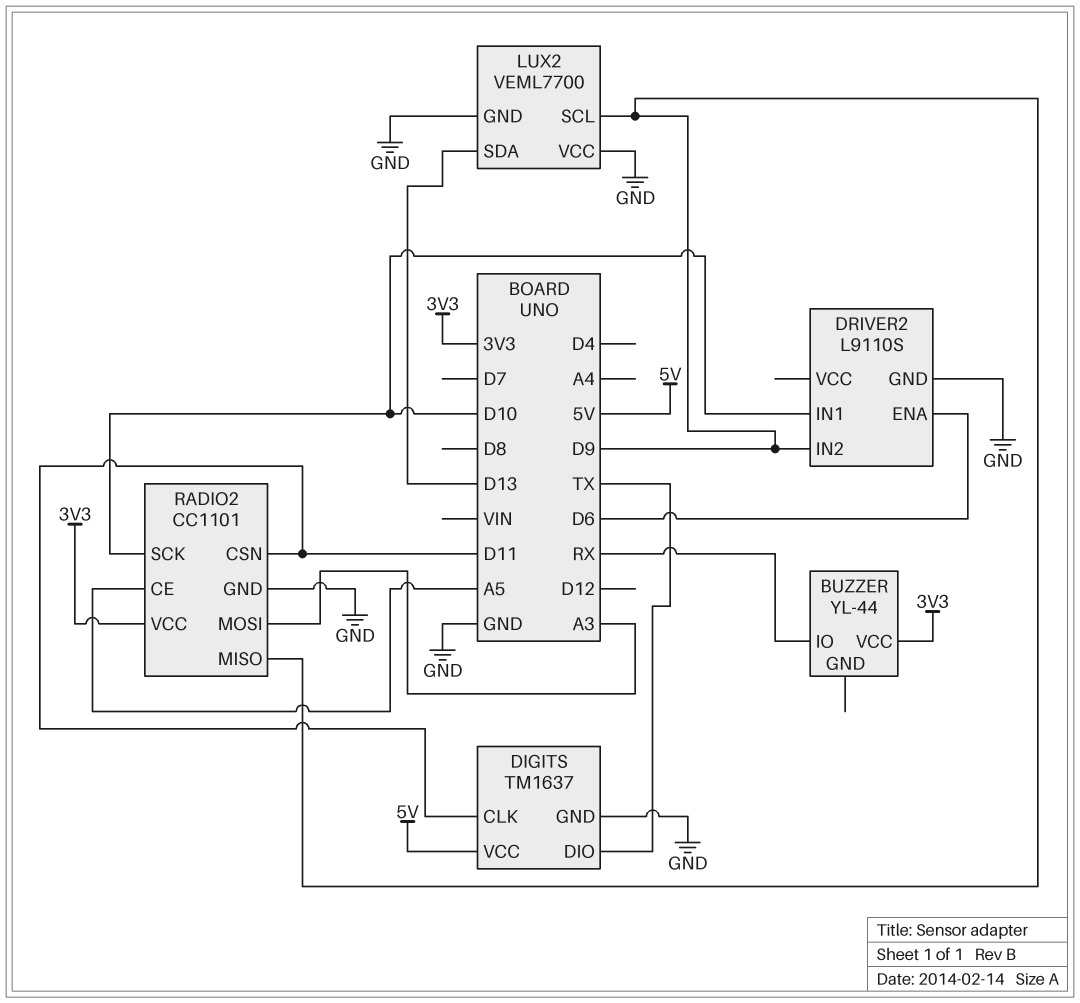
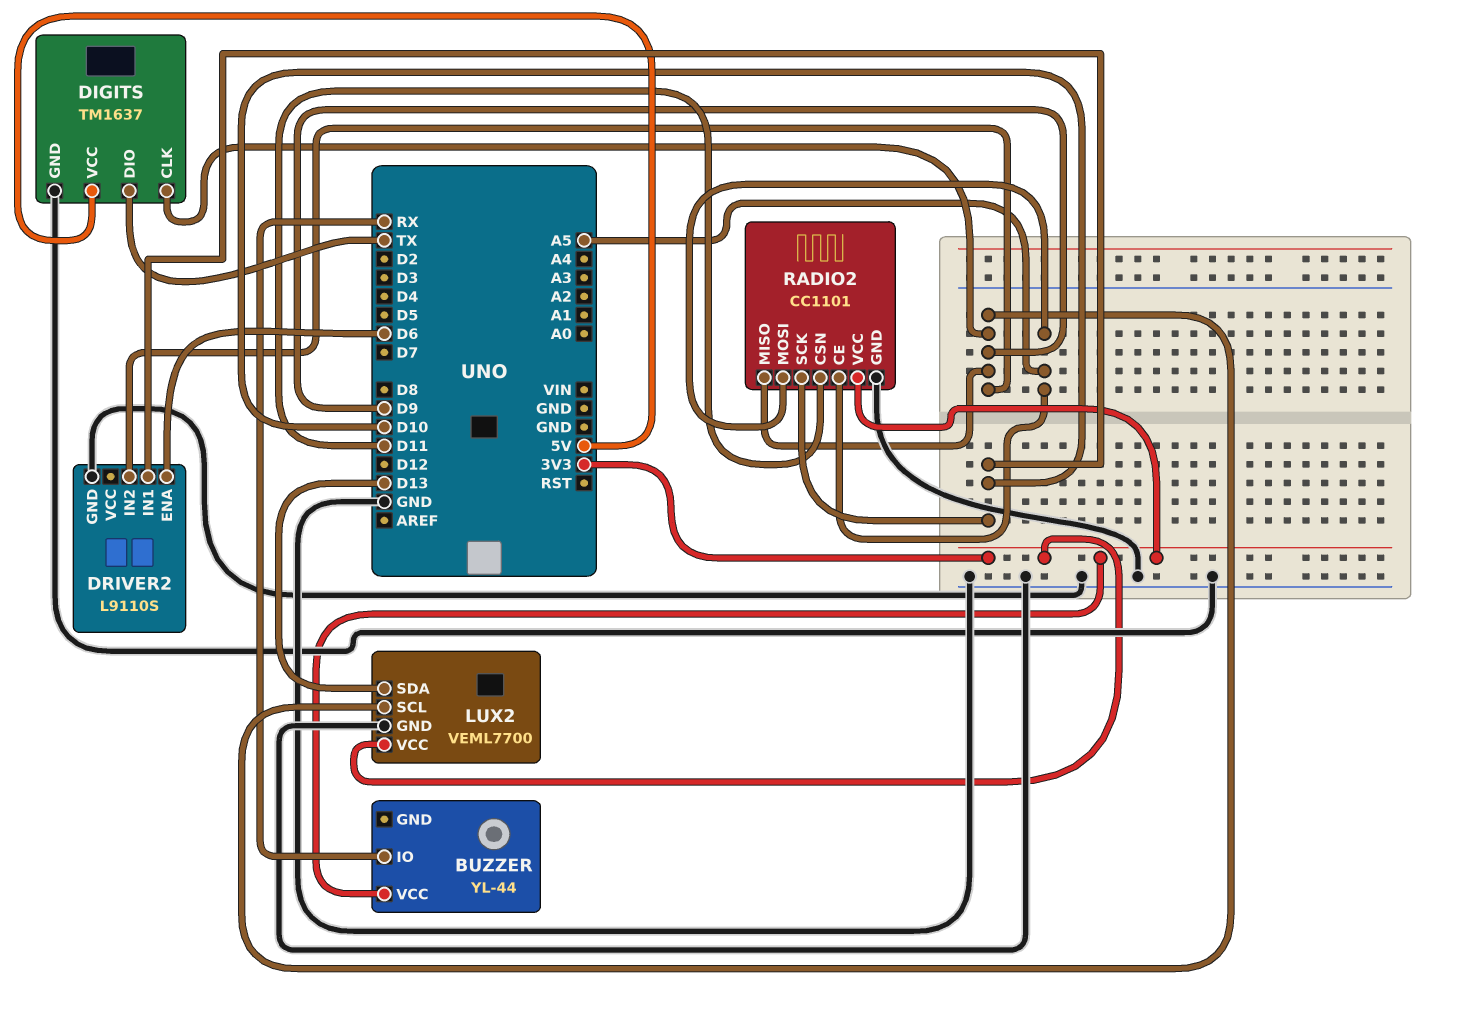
DIGITS pin CLK: D11 -> D9
LUX2 pin VCC: GND -> 3V3
RADIO2 pin MOSI: A3 -> A5

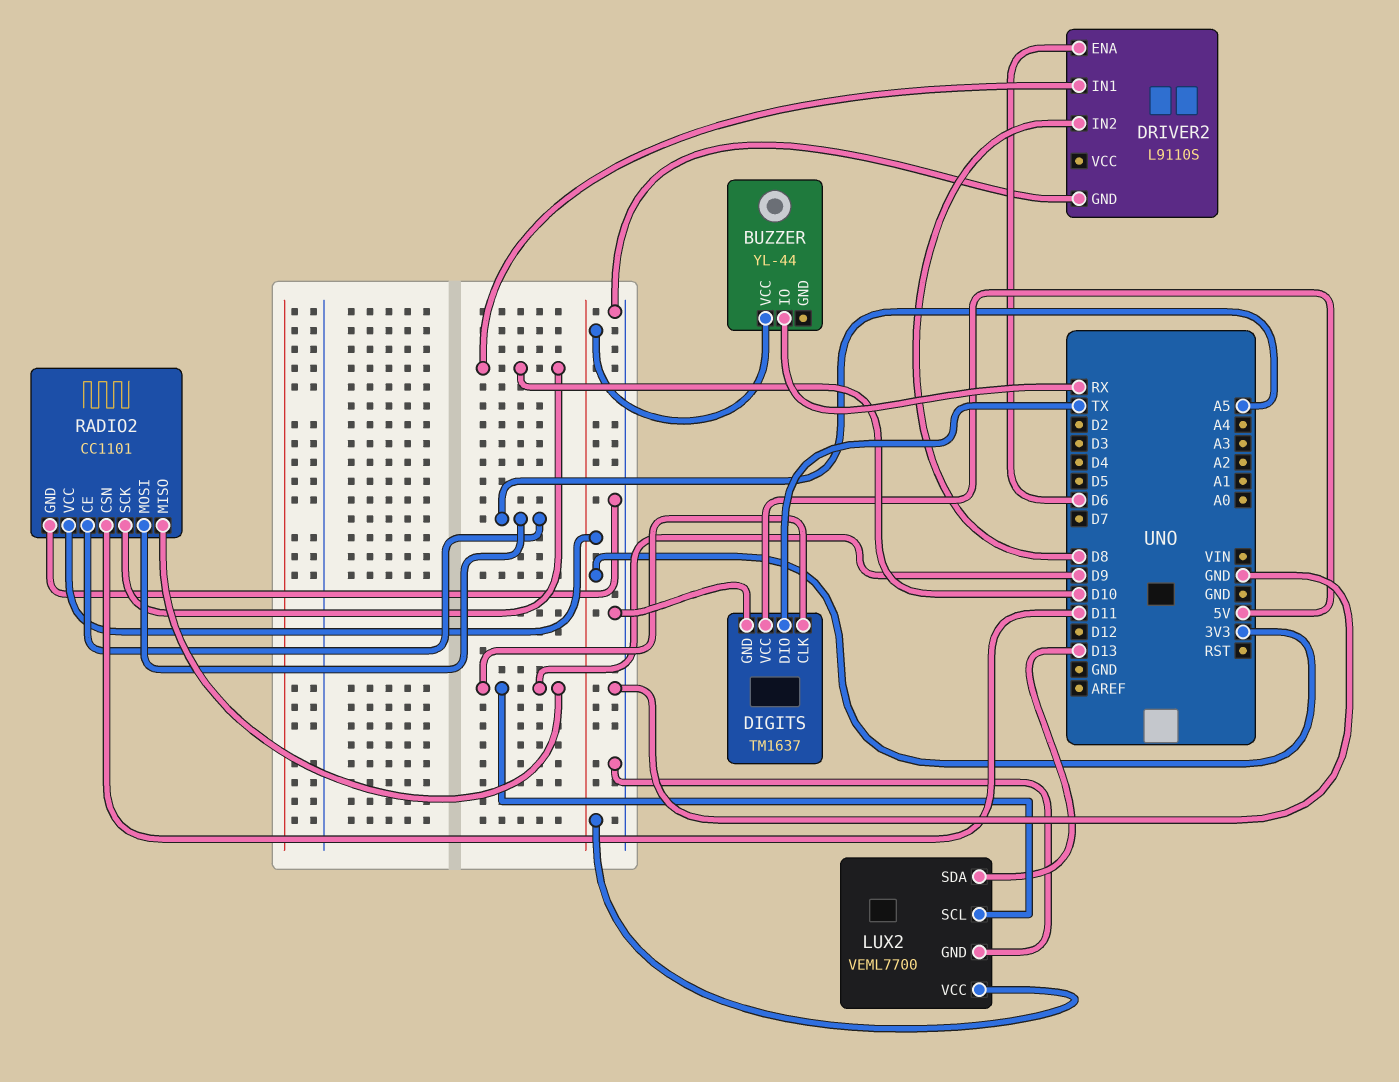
DRIVER2 pin IN2: D9 -> D8

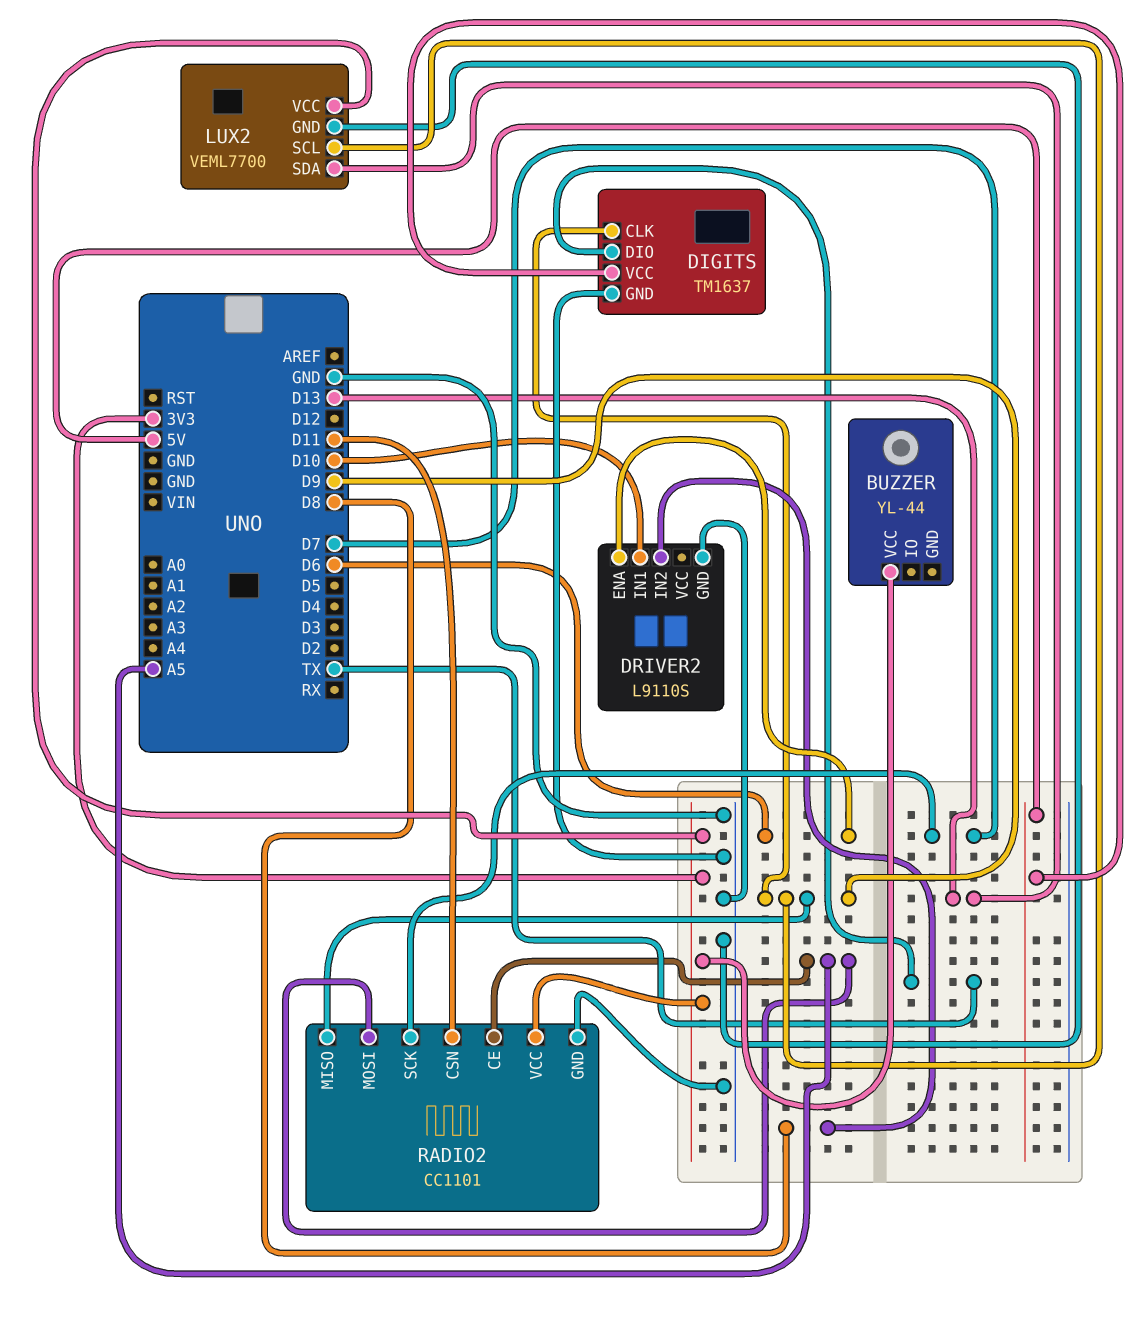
BUZZER pin IO: RX -> none
RADIO2 pin SCK: D10 -> D7

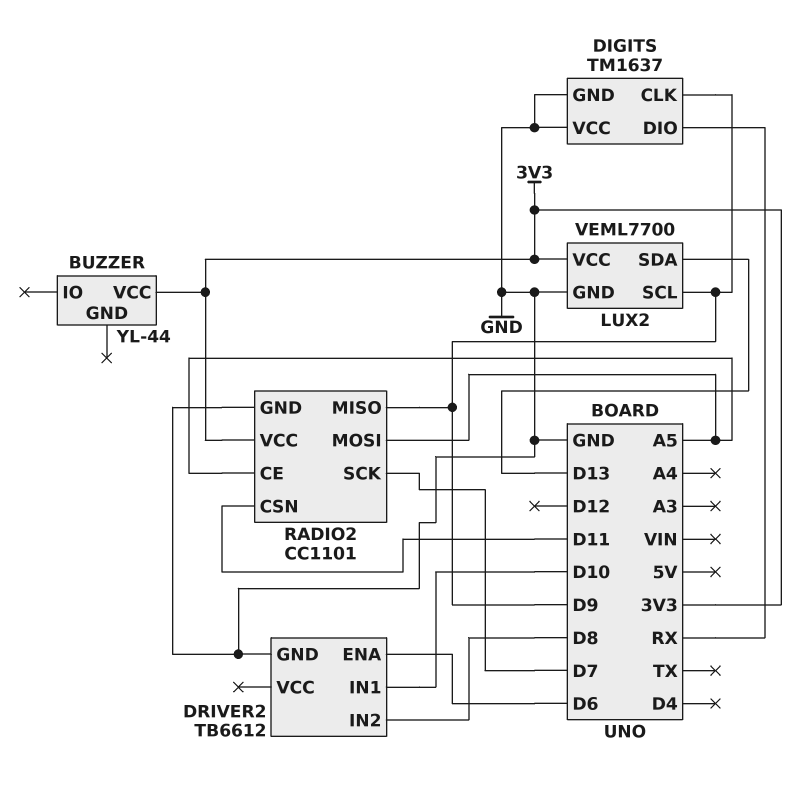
DIGITS pin DIO: TX -> RX
DIGITS pin VCC: 5V -> GND
DRIVER2: L9110S -> TB6612

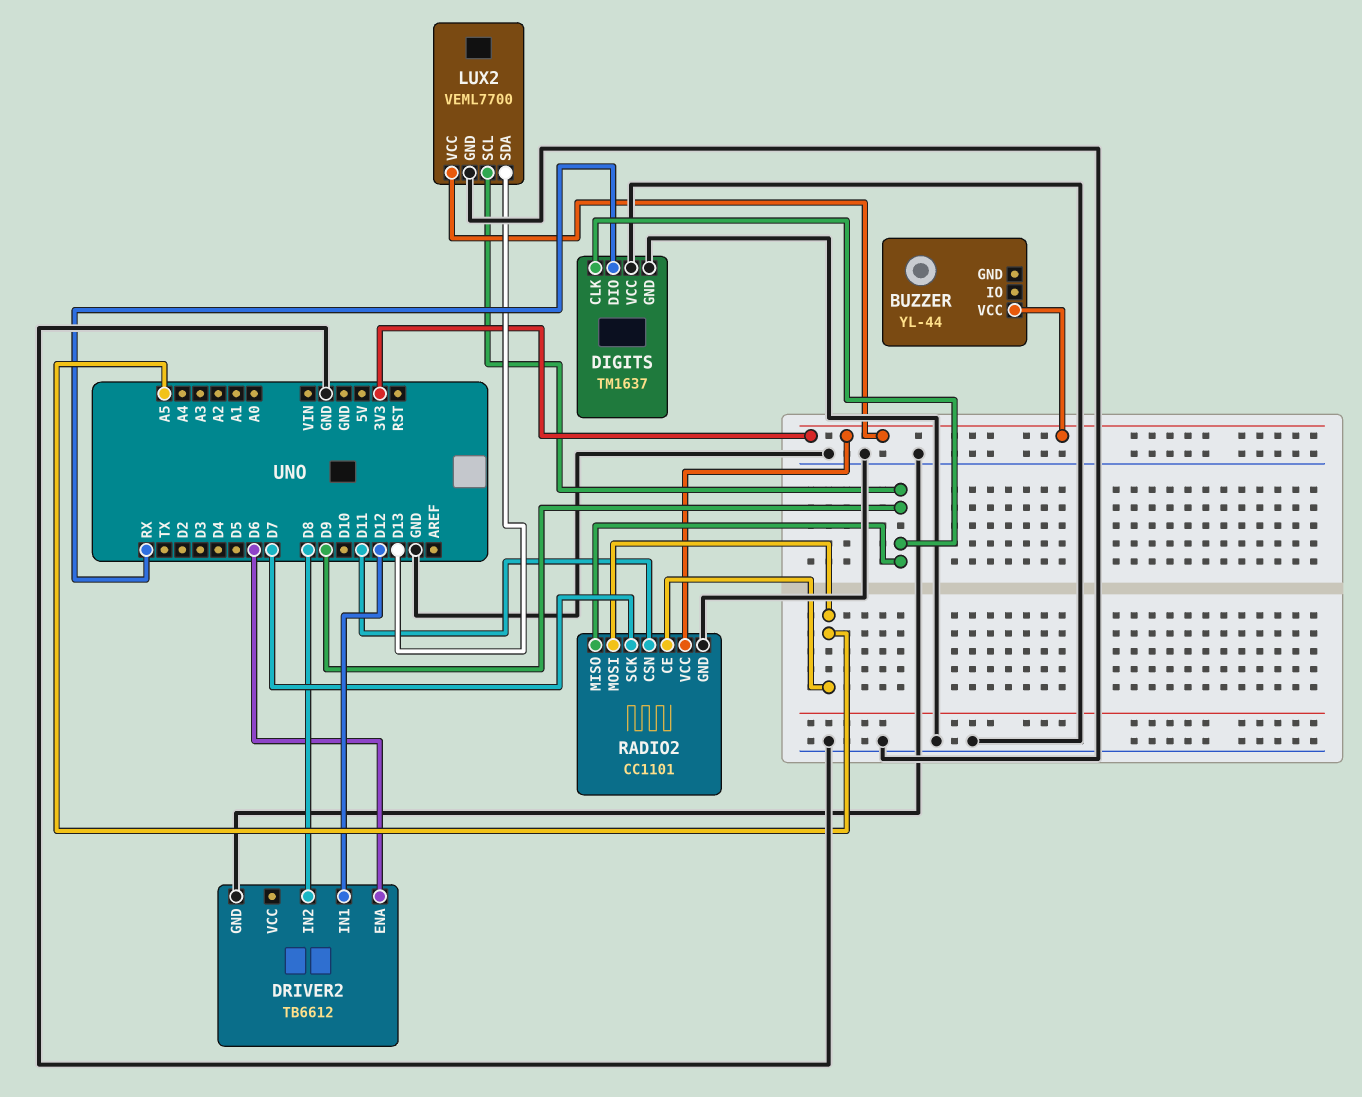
DRIVER2 pin IN1: D10 -> D12

